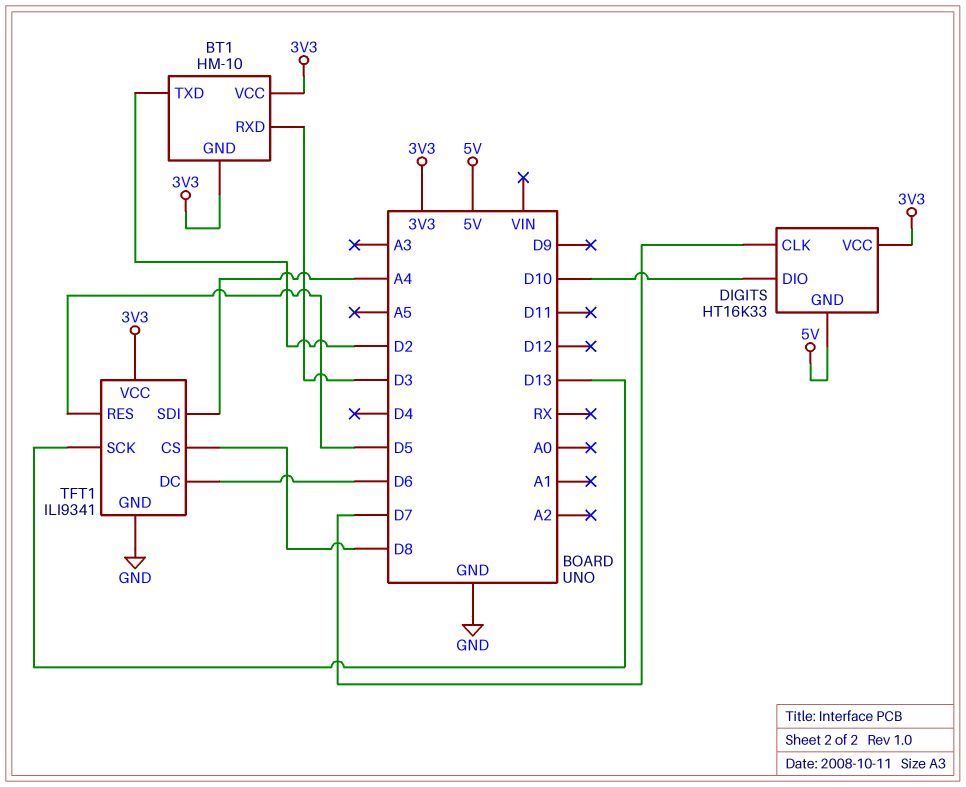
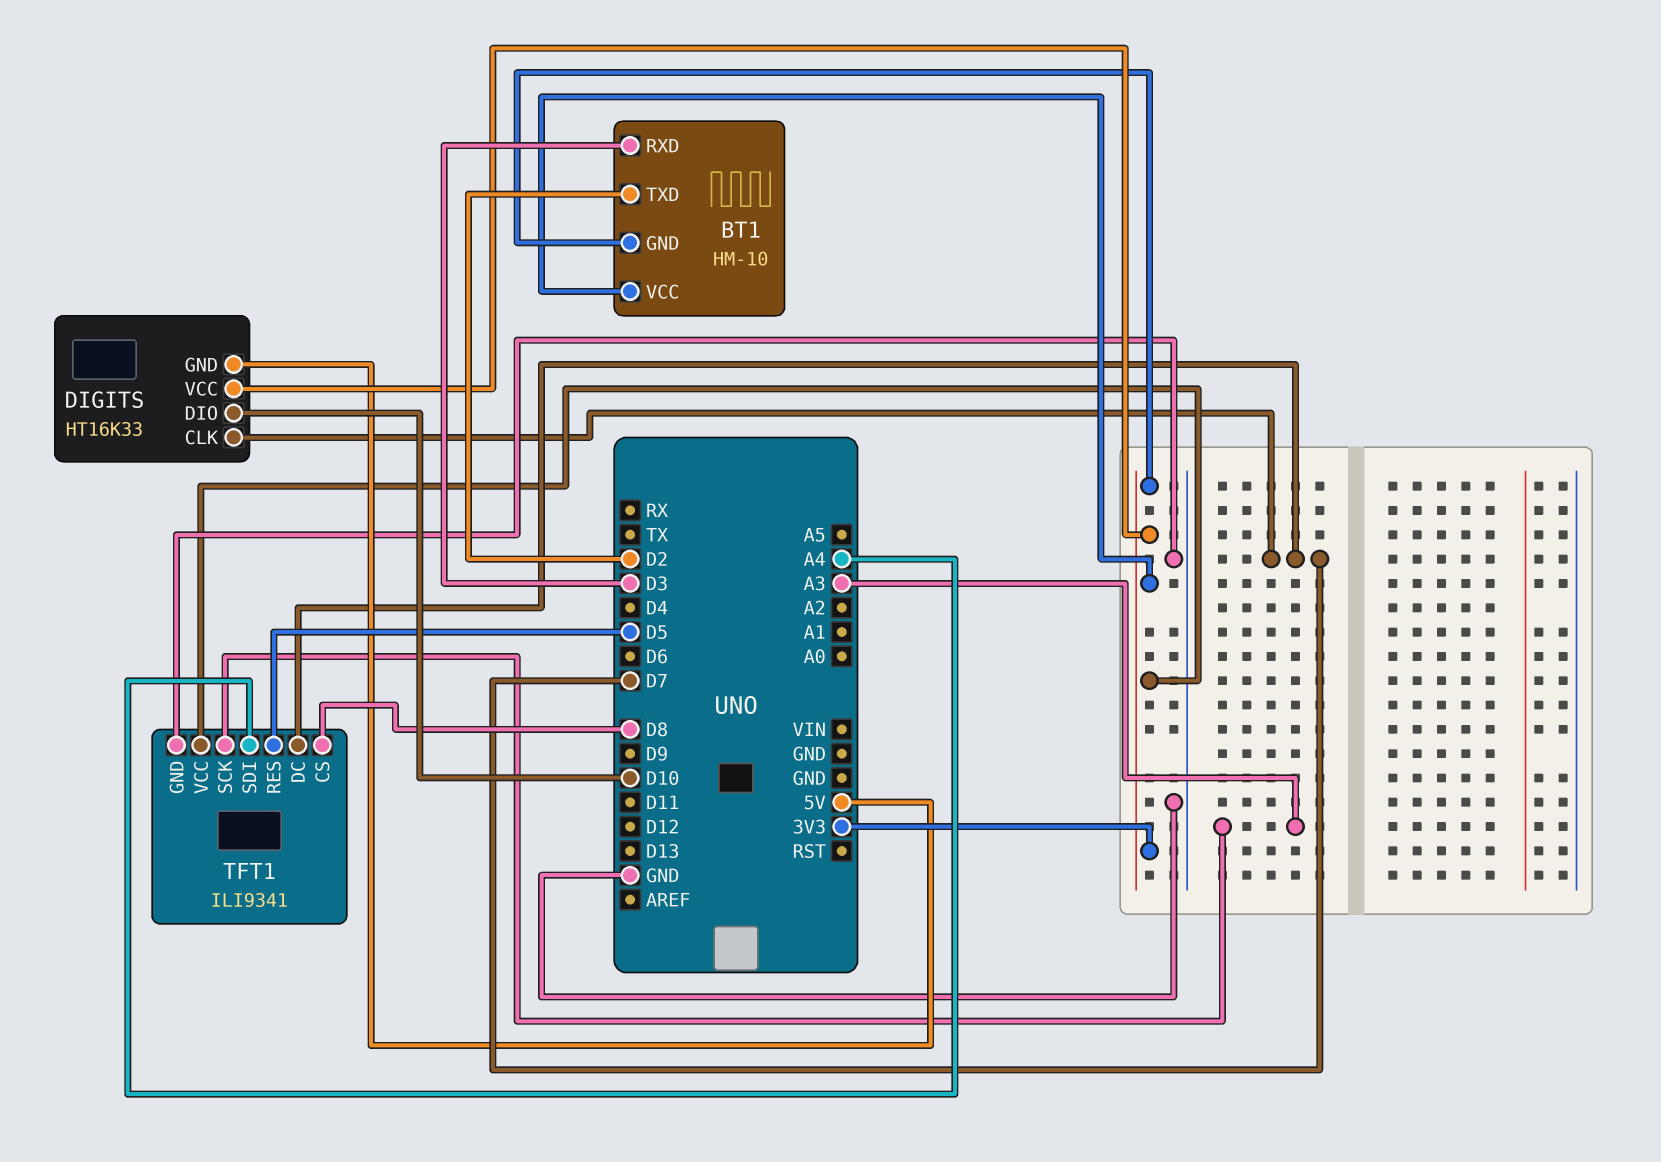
TFT1 pin DC: D6 -> D7
TFT1 pin SCK: D13 -> A3

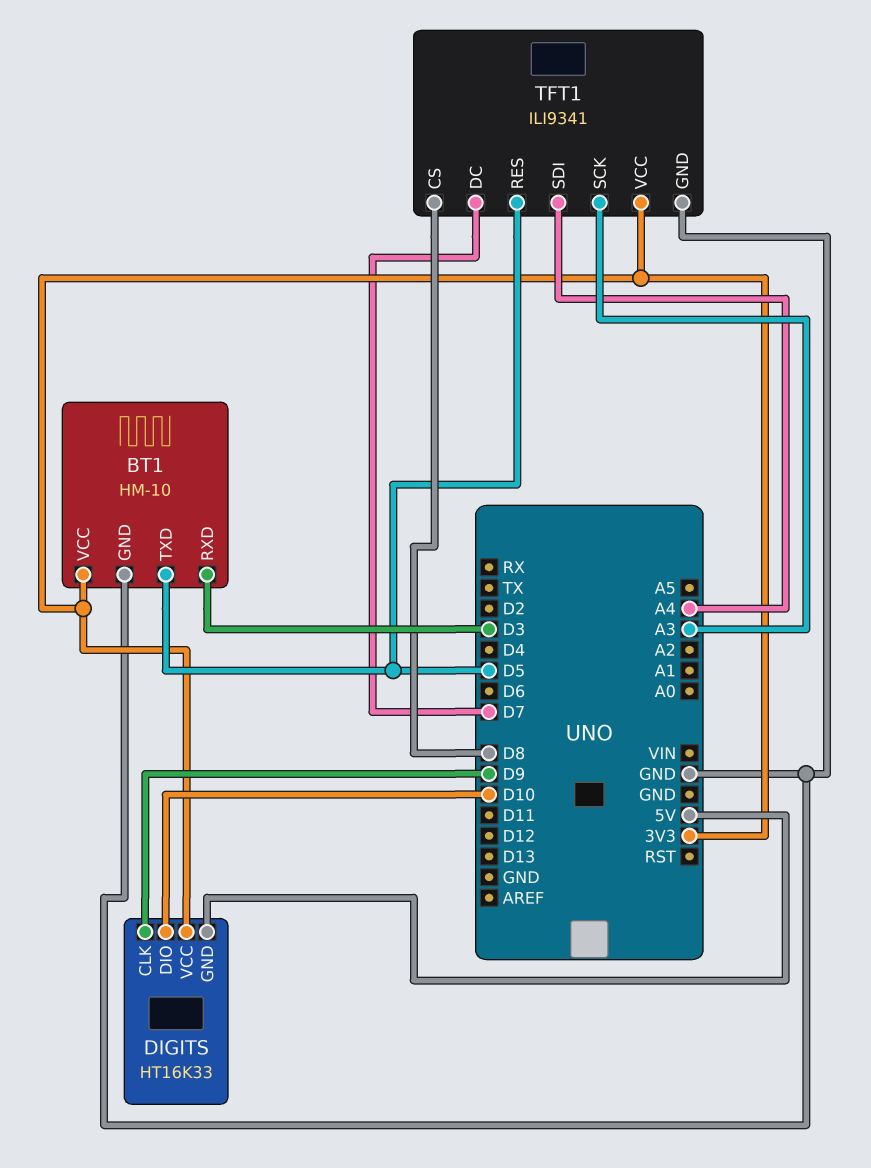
BT1 pin GND: 3V3 -> GND
BT1 pin TXD: D2 -> D5
DIGITS pin CLK: D7 -> D9

